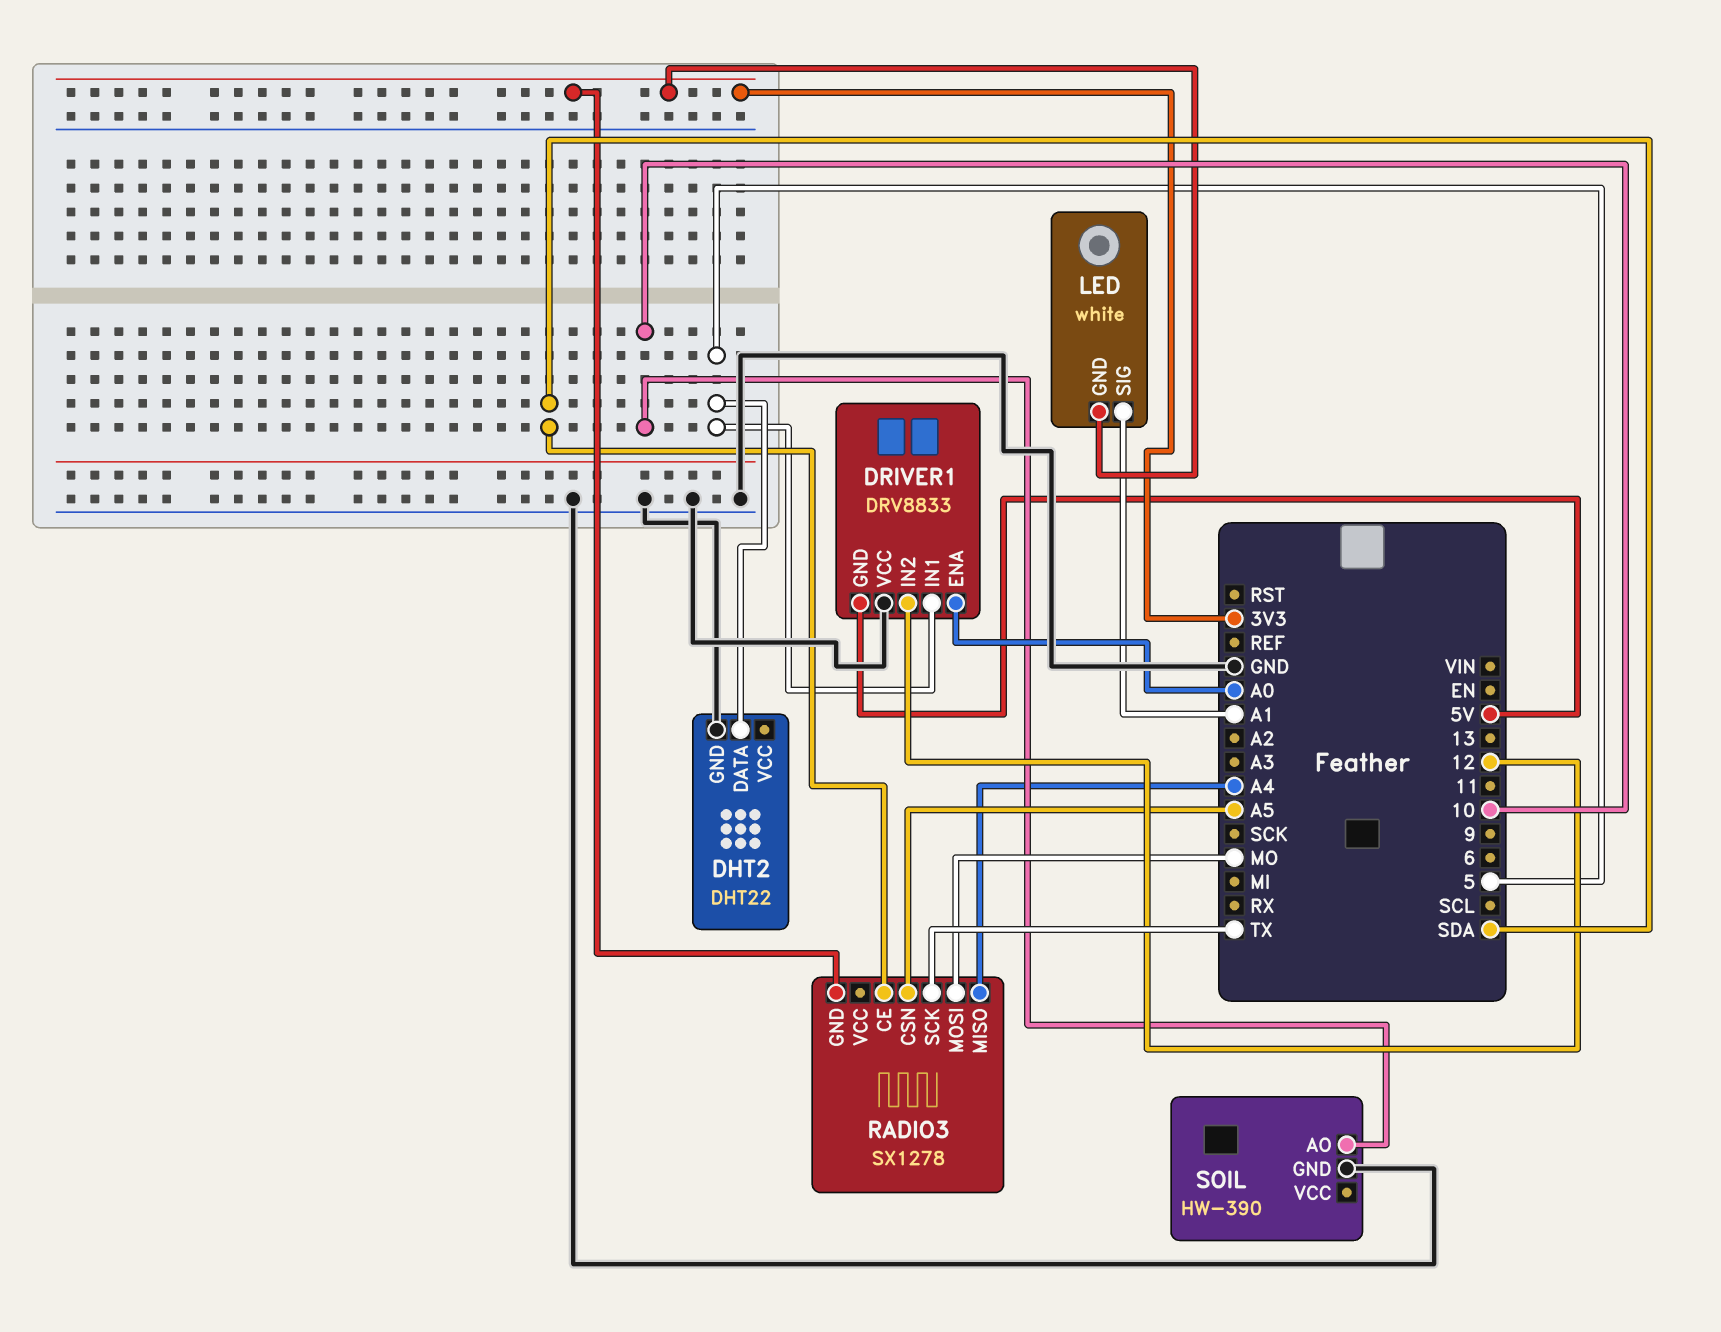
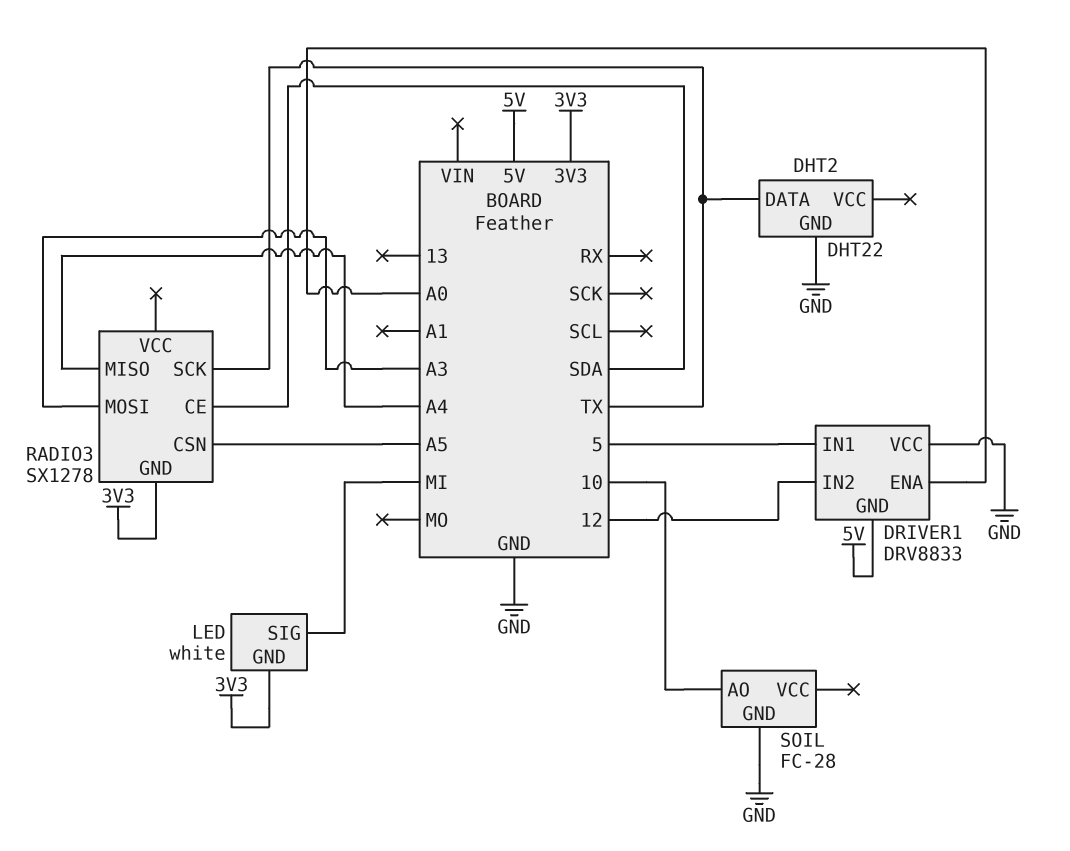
DHT2 pin DATA: 5 -> TX
LED pin SIG: A1 -> MI
RADIO3 pin MOSI: MO -> A3
SOIL: HW-390 -> FC-28

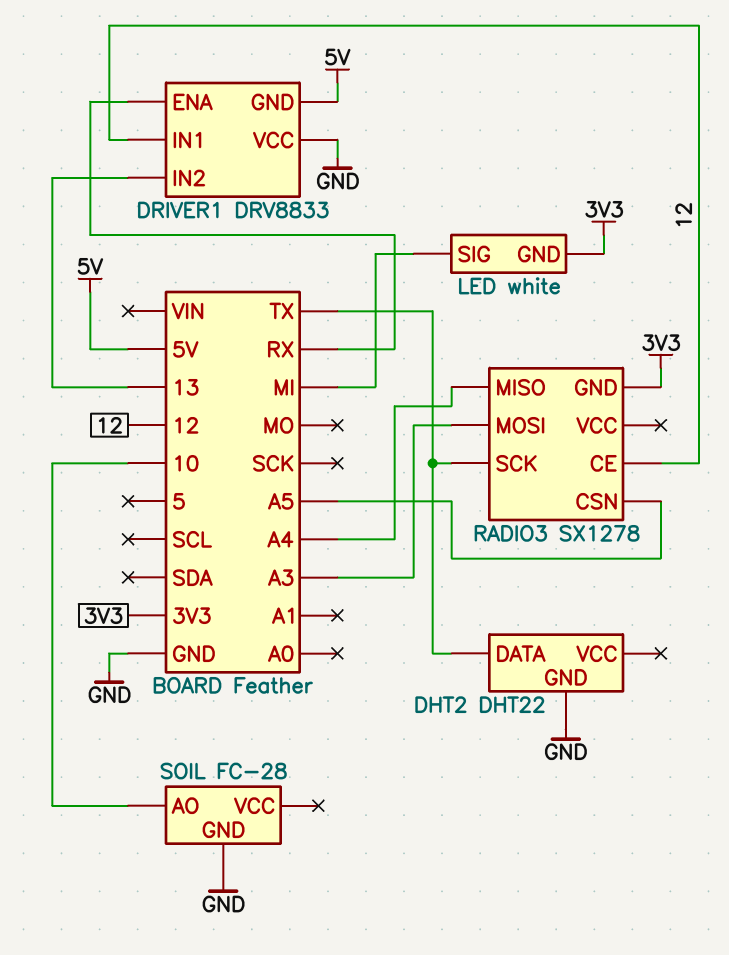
DRIVER1 pin ENA: A0 -> RX
DRIVER1 pin IN1: 5 -> 12
DRIVER1 pin IN2: 12 -> 13
RADIO3 pin CE: SDA -> 12

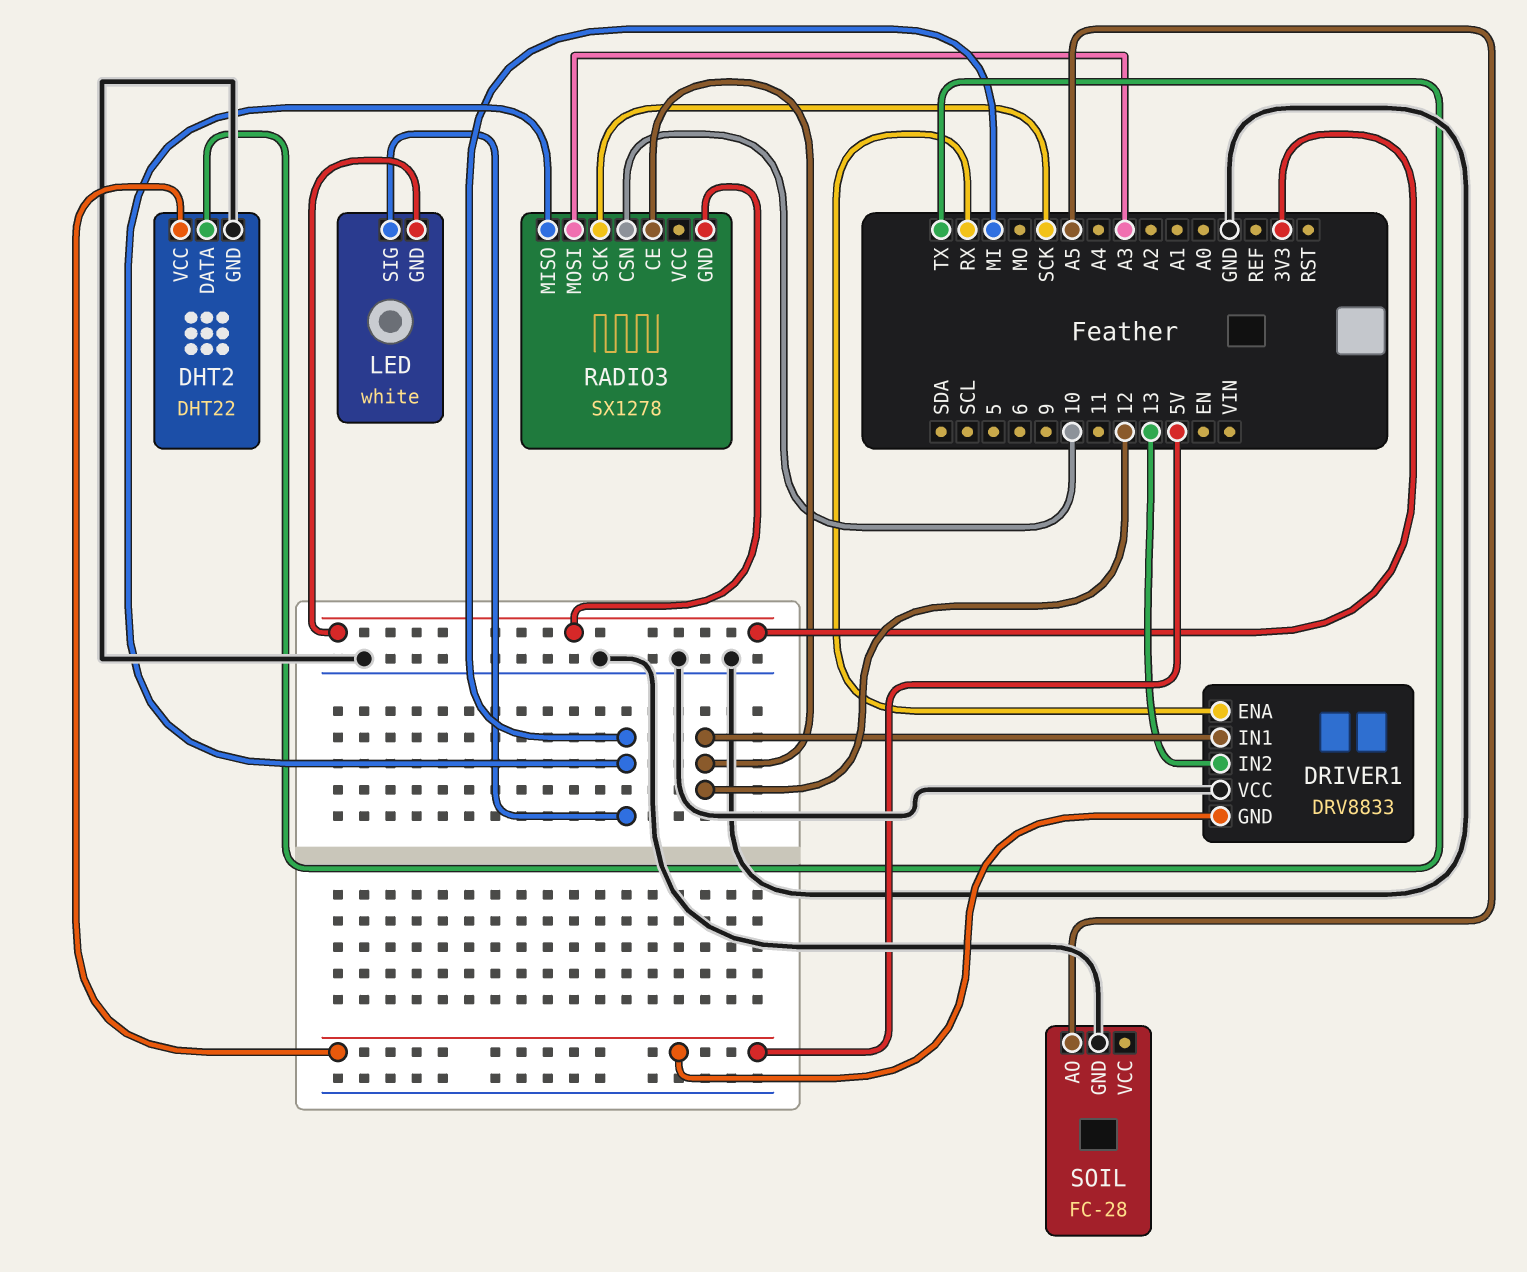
DHT2 pin VCC: none -> 5V
RADIO3 pin CSN: A5 -> 10
RADIO3 pin MISO: A4 -> MI
RADIO3 pin SCK: TX -> SCK
SOIL pin AO: 10 -> A5

